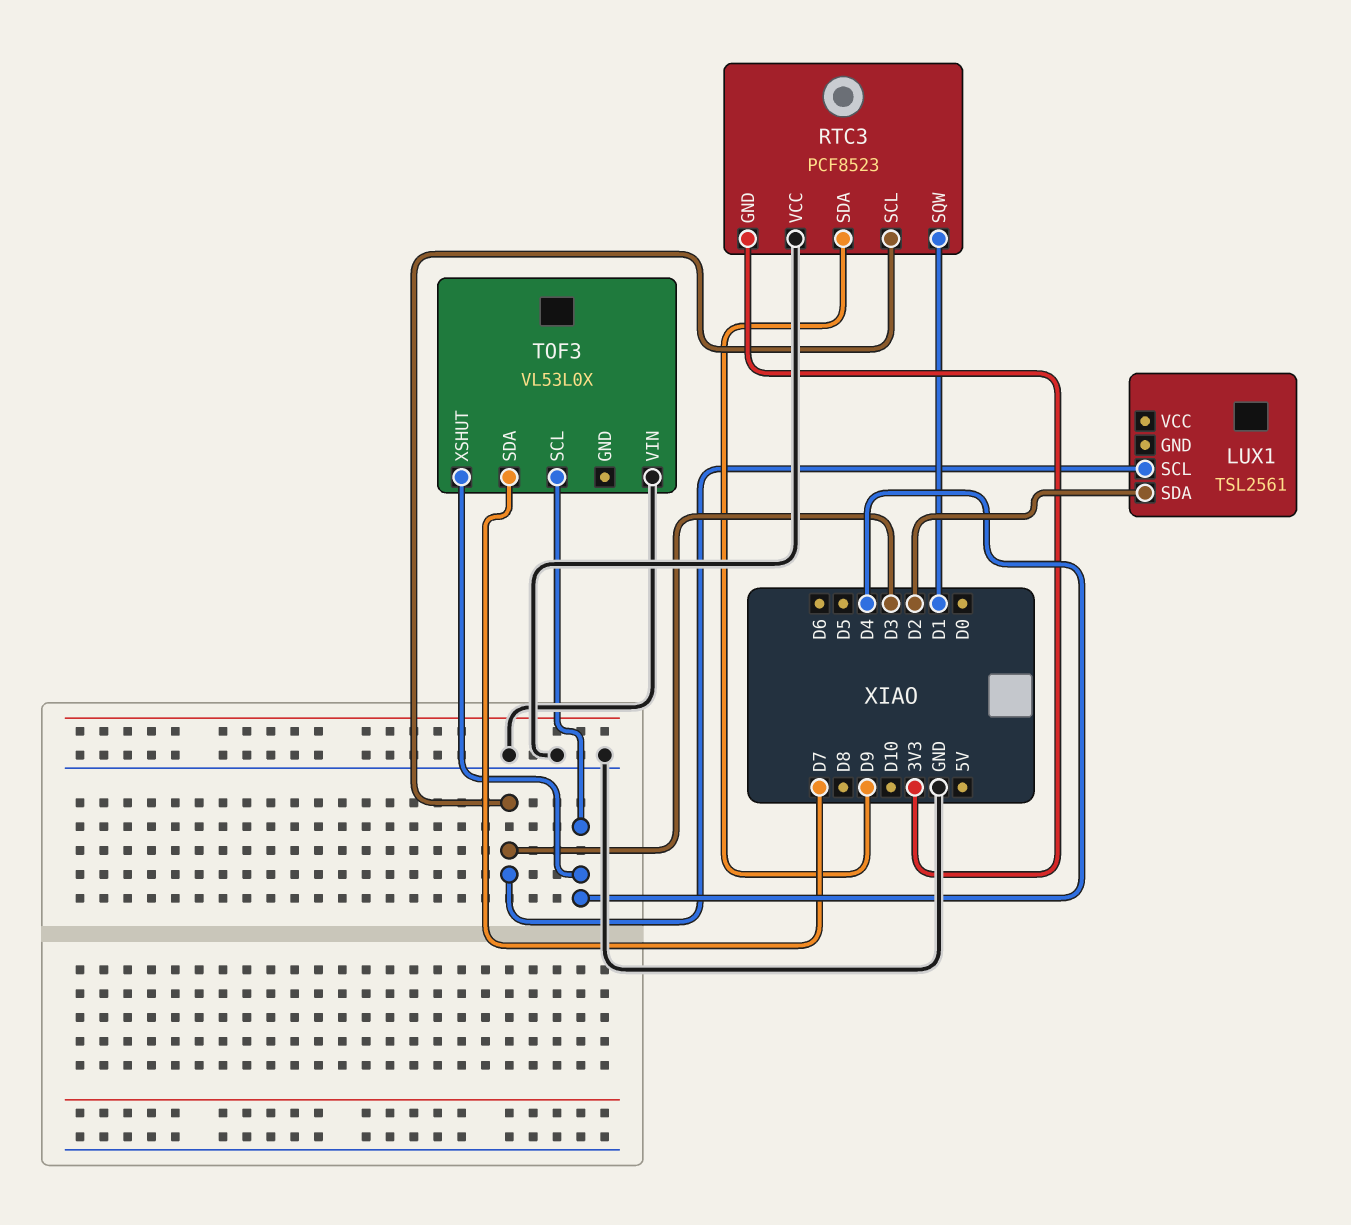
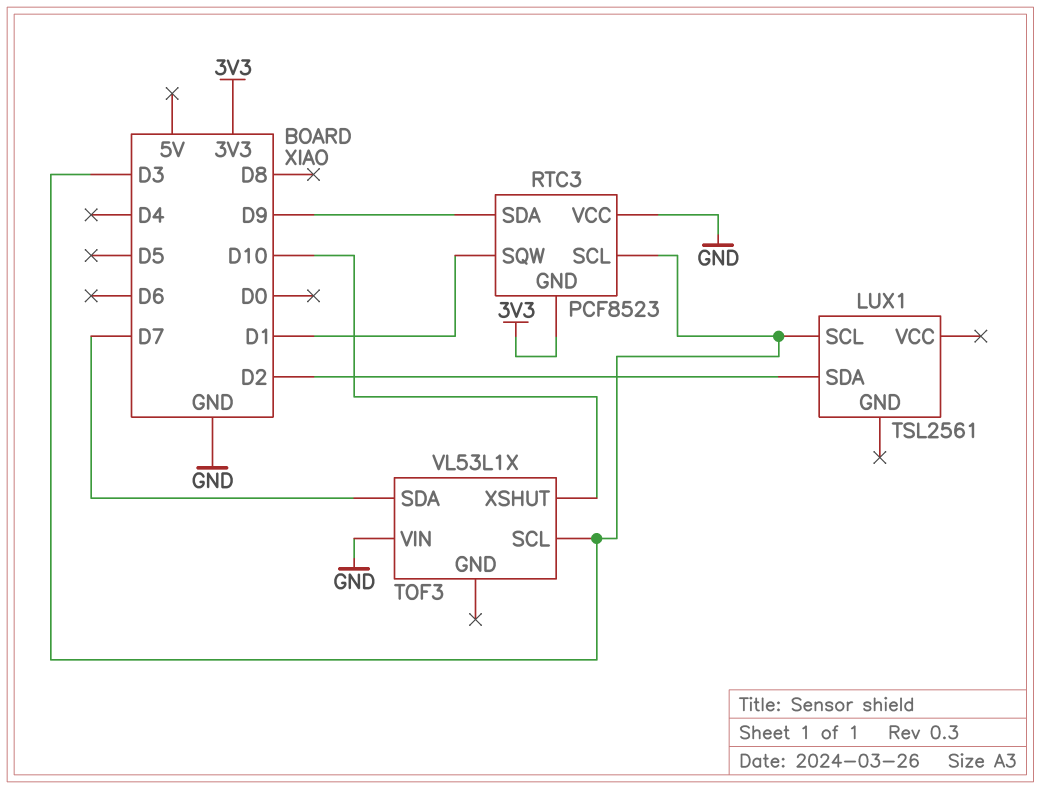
TOF3: VL53L0X -> VL53L1X
TOF3 pin SCL: D4 -> D3
TOF3 pin XSHUT: D4 -> D10

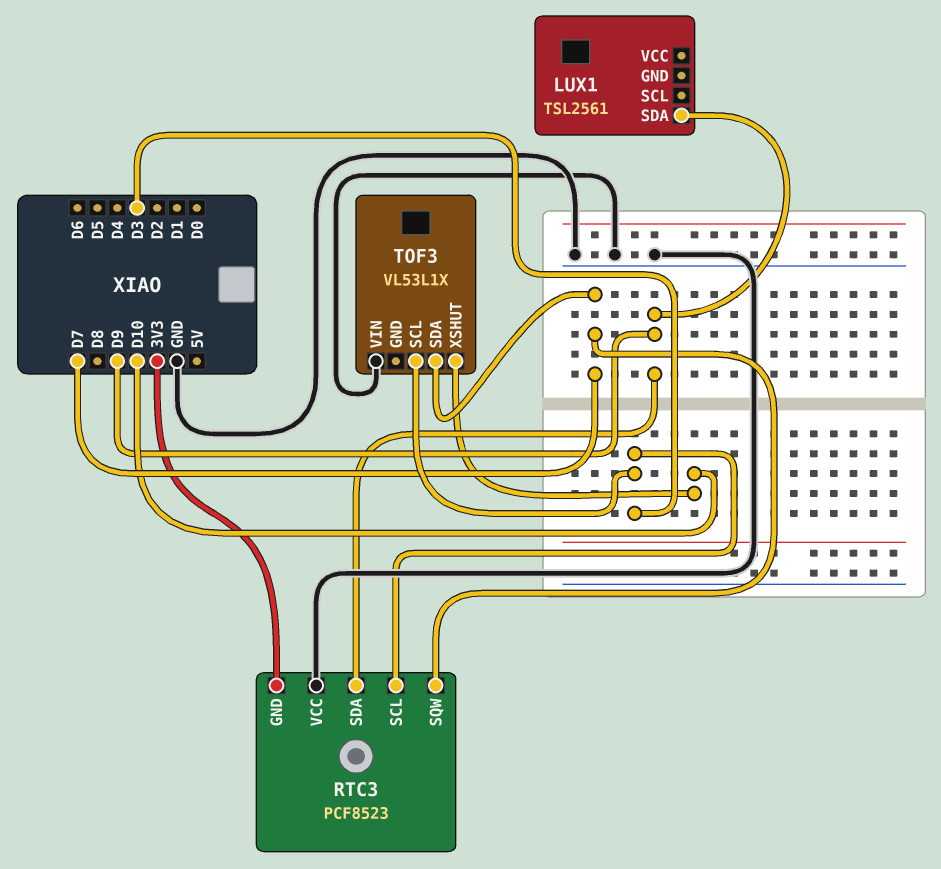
LUX1 pin SCL: D3 -> none
LUX1 pin SDA: D2 -> D9
RTC3 pin SQW: D1 -> D7

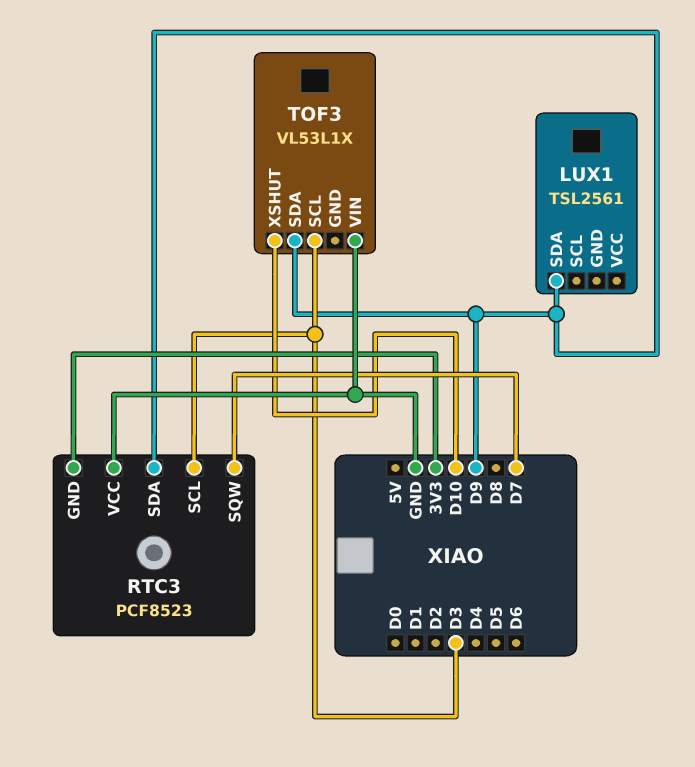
TOF3 pin SDA: D7 -> D9

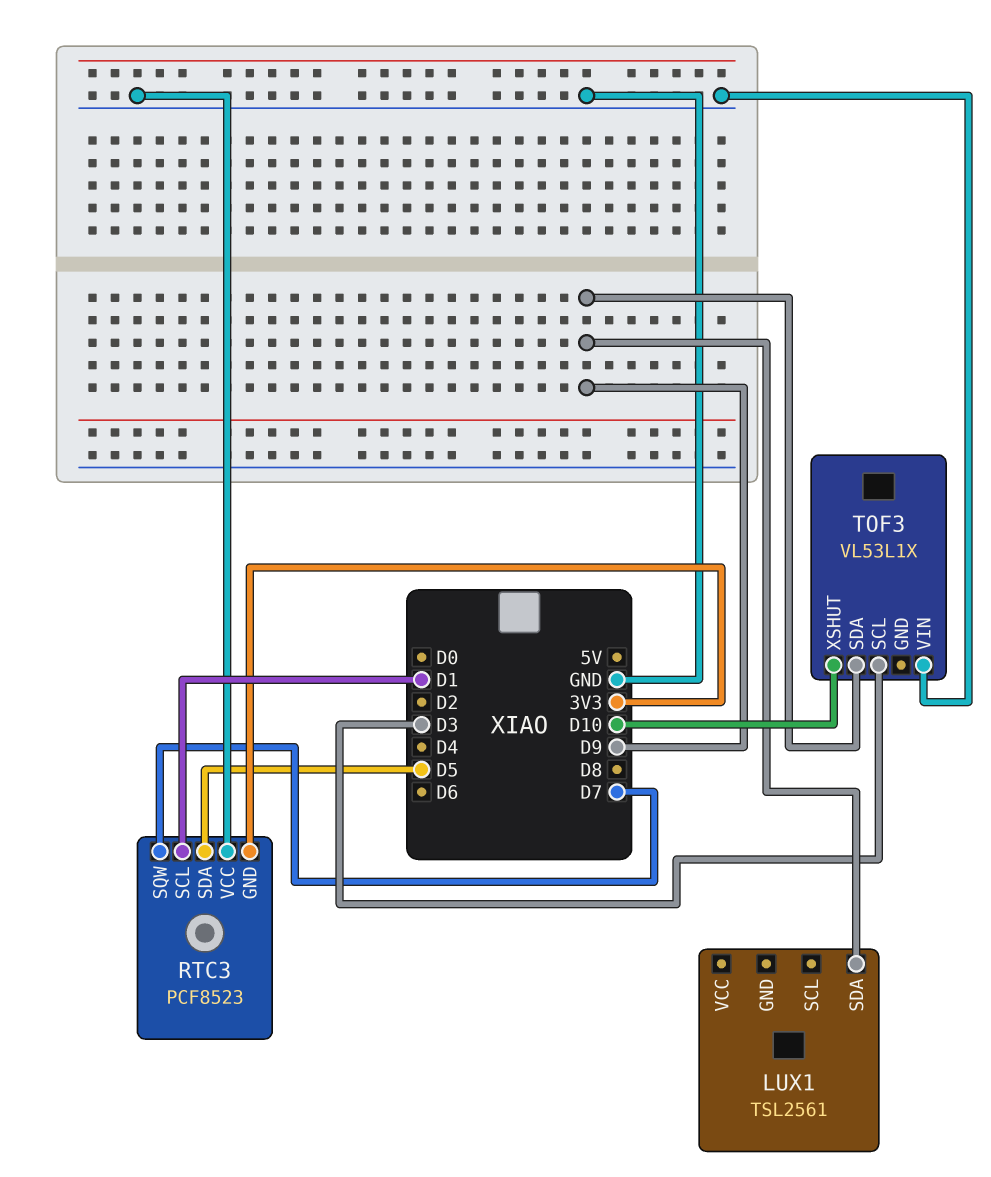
RTC3 pin SCL: D3 -> D1
RTC3 pin SDA: D9 -> D5

